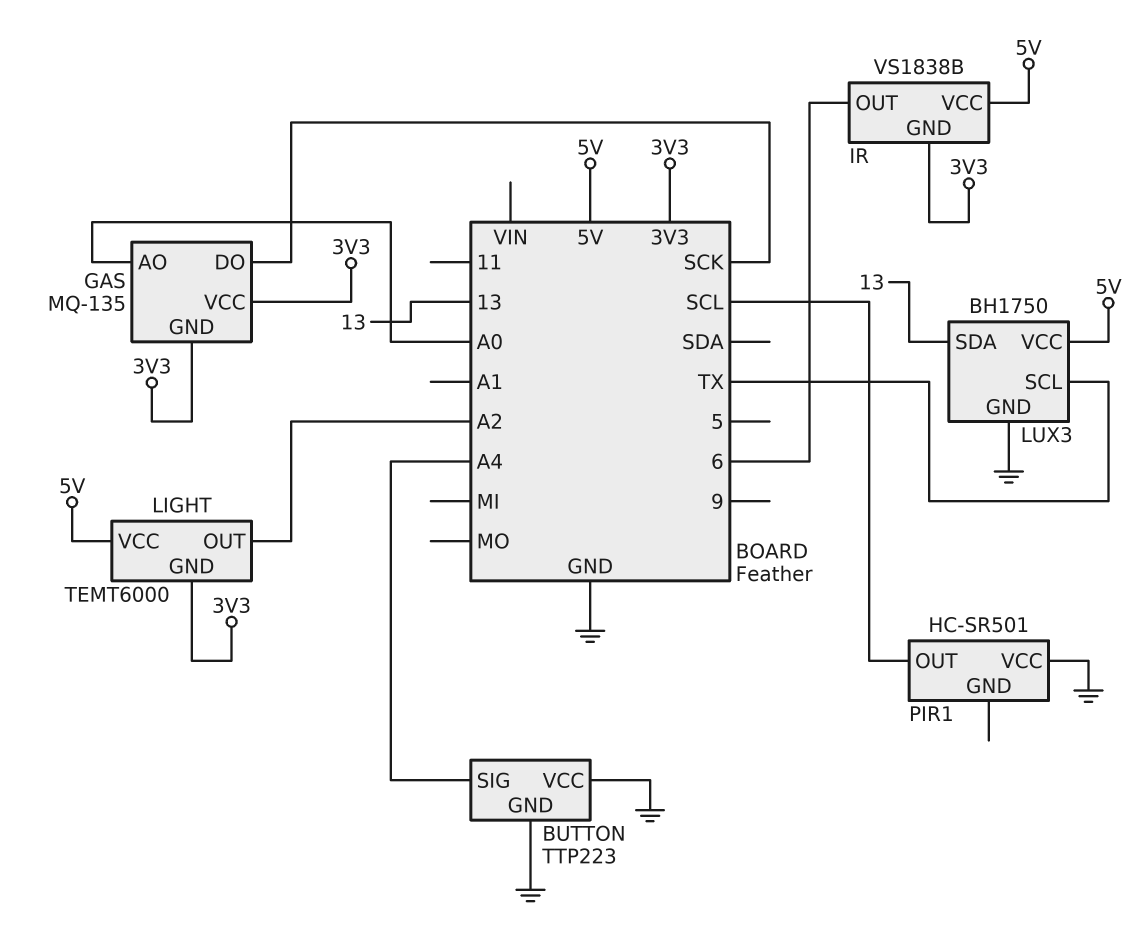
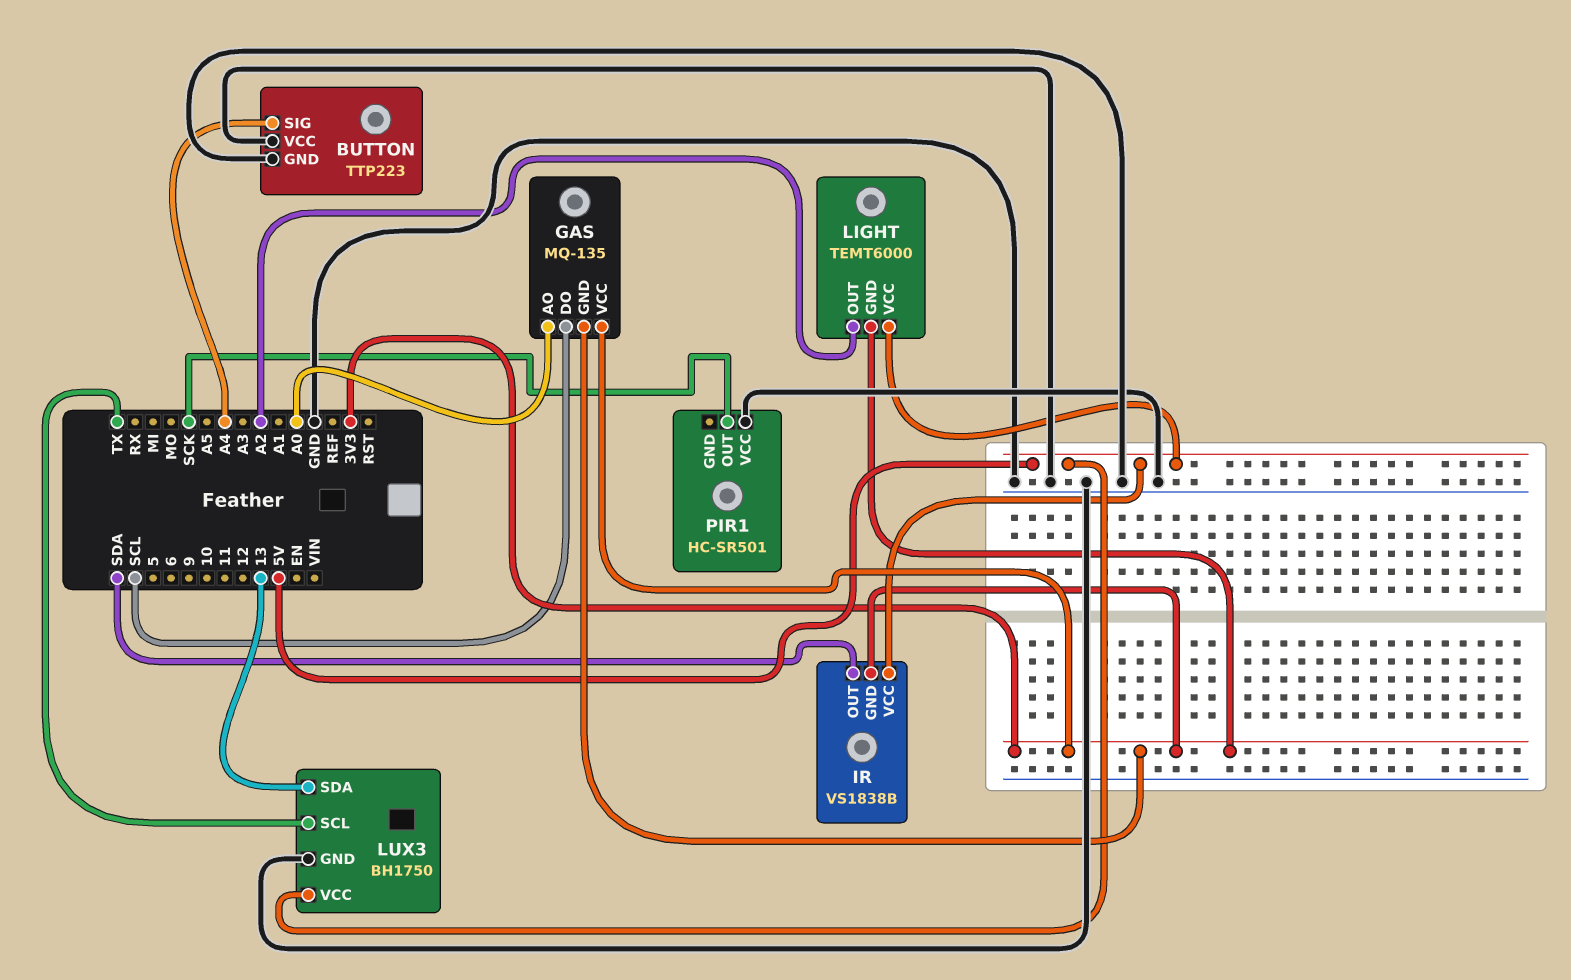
GAS pin DO: SCK -> SCL
IR pin OUT: 6 -> SDA
PIR1 pin OUT: SCL -> SCK

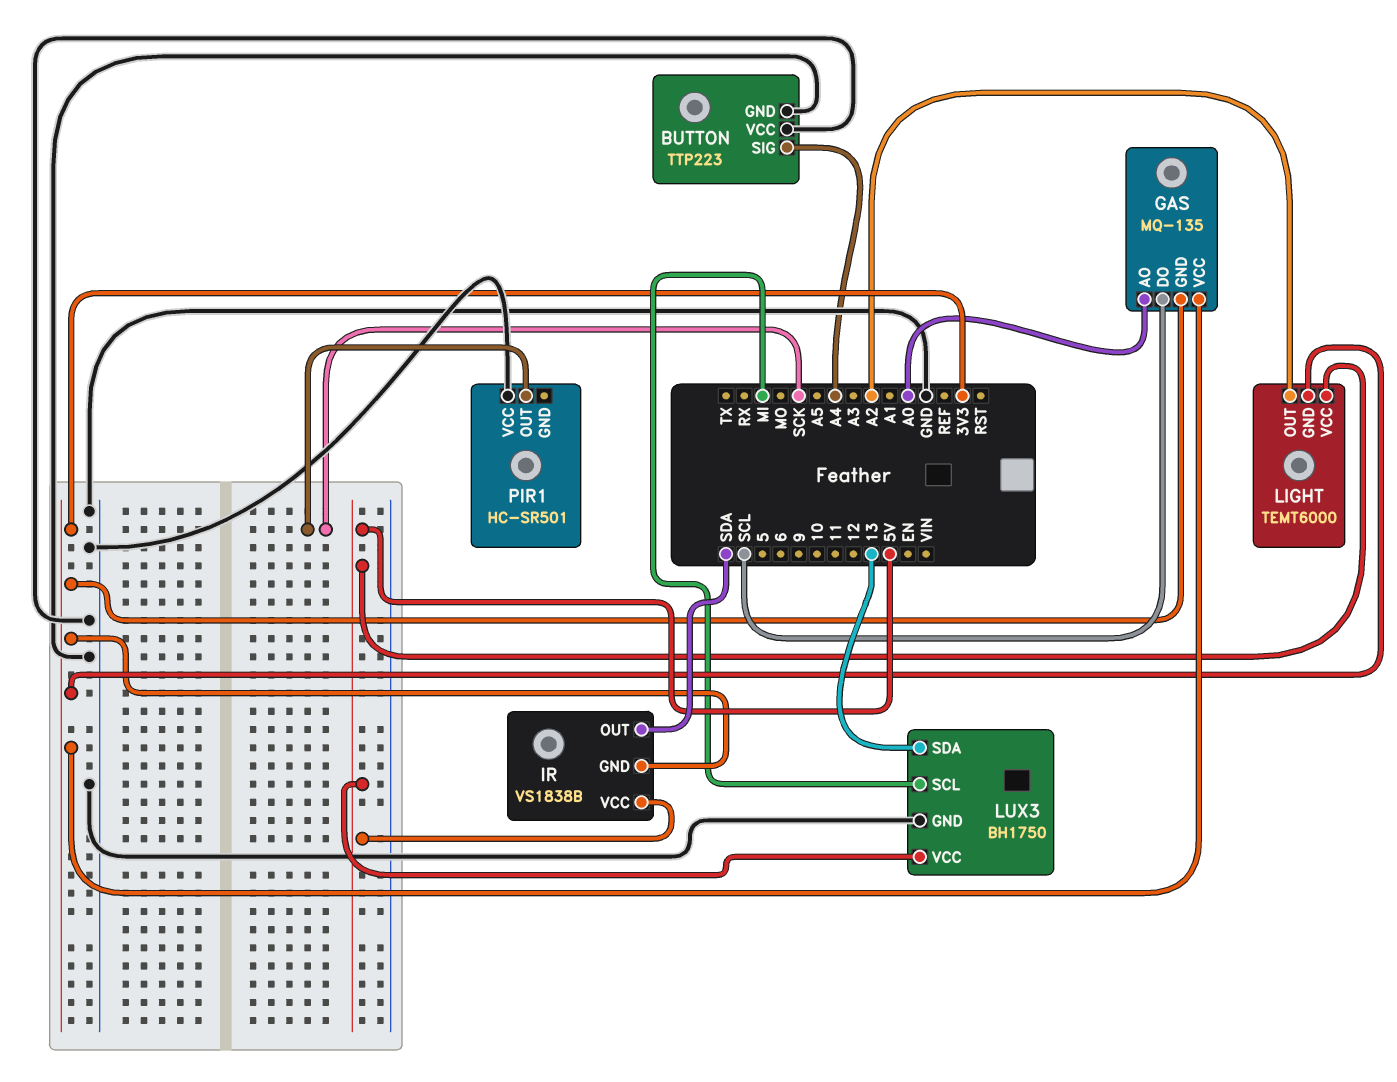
LUX3 pin SCL: TX -> MI

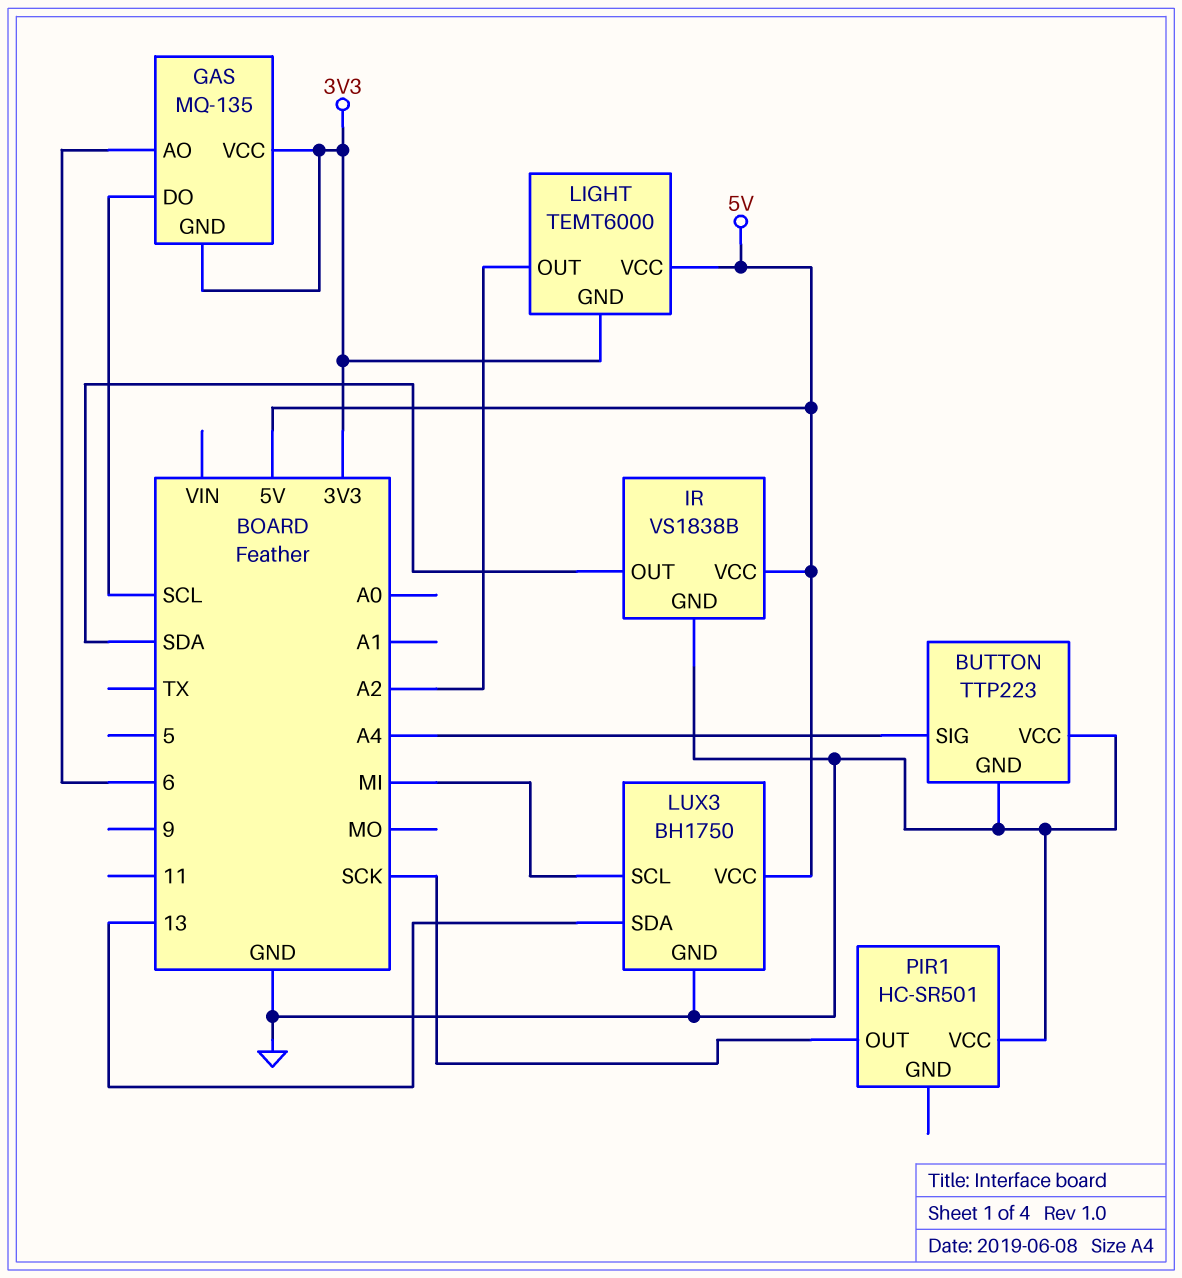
GAS pin AO: A0 -> 6
IR pin GND: 3V3 -> GND

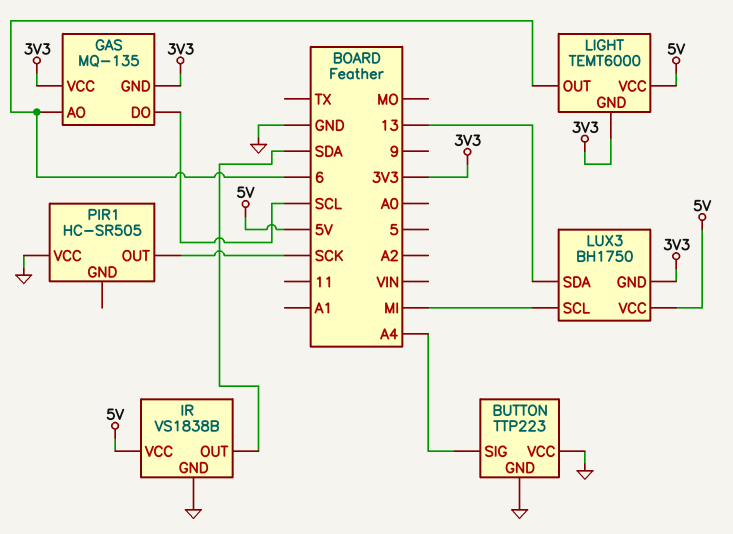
LIGHT pin OUT: A2 -> 6
LUX3 pin GND: GND -> 3V3
PIR1: HC-SR501 -> HC-SR505

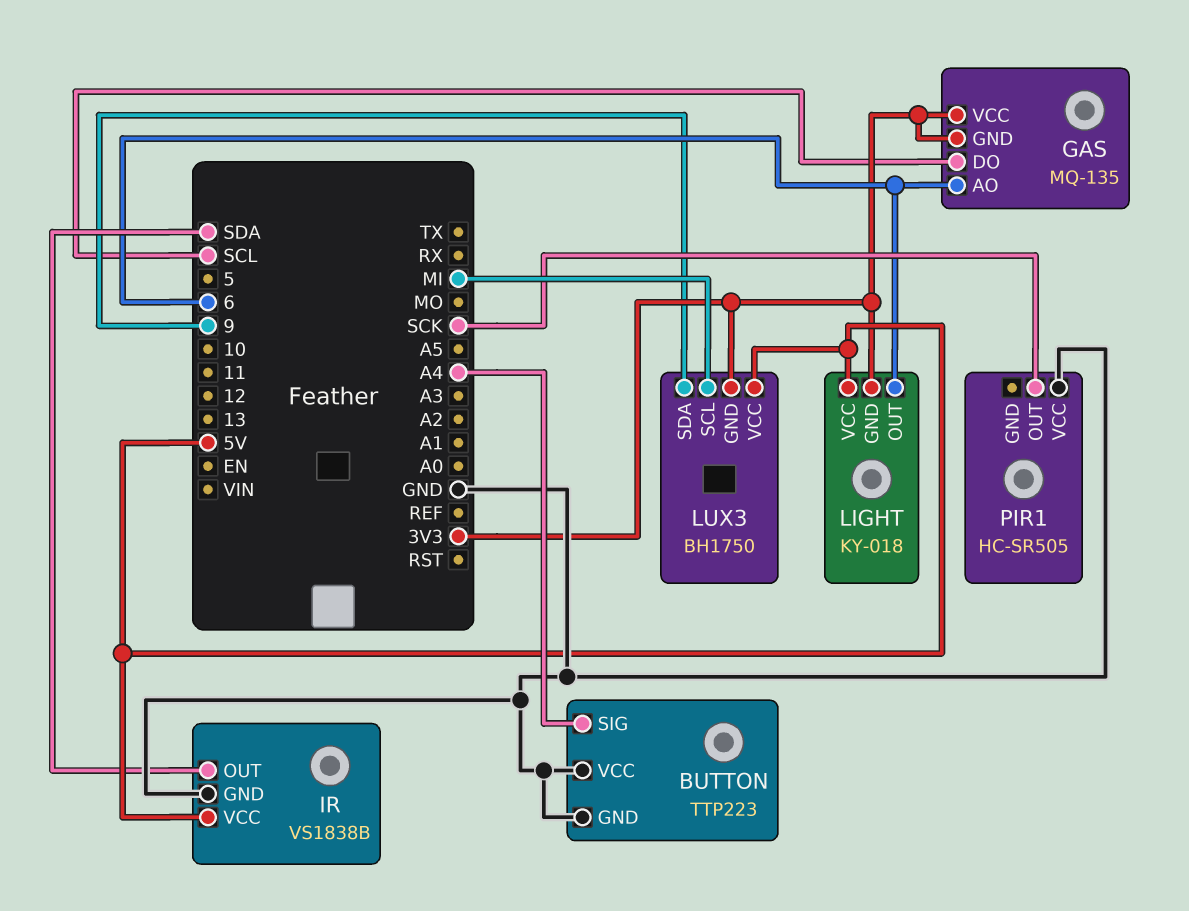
LIGHT: TEMT6000 -> KY-018
LUX3 pin SDA: 13 -> 9

